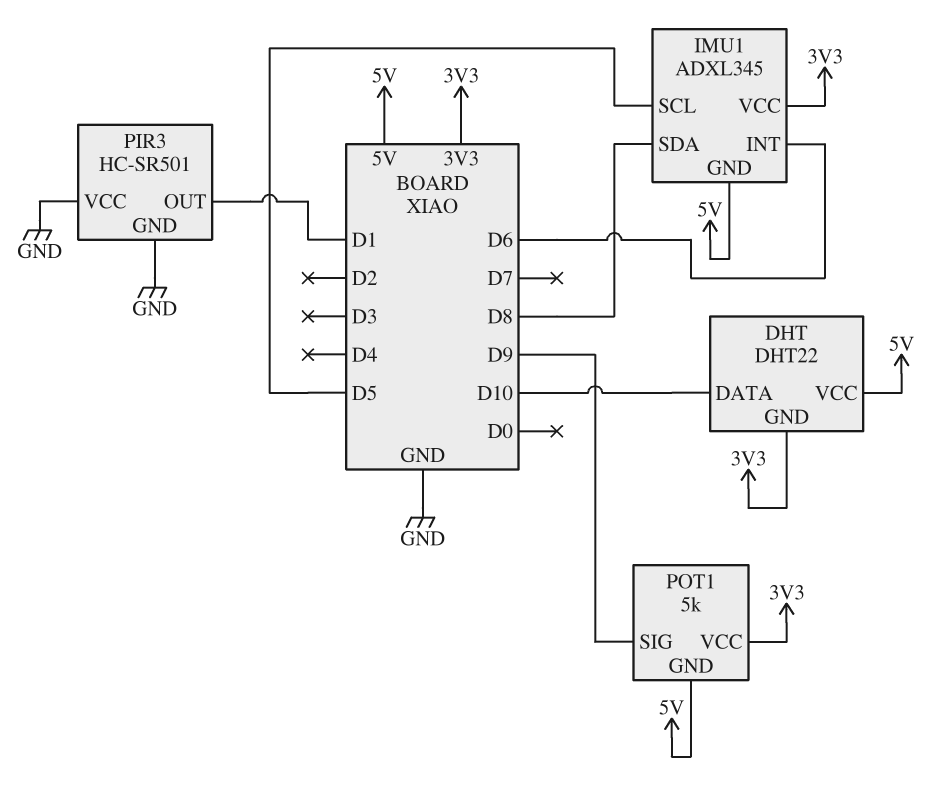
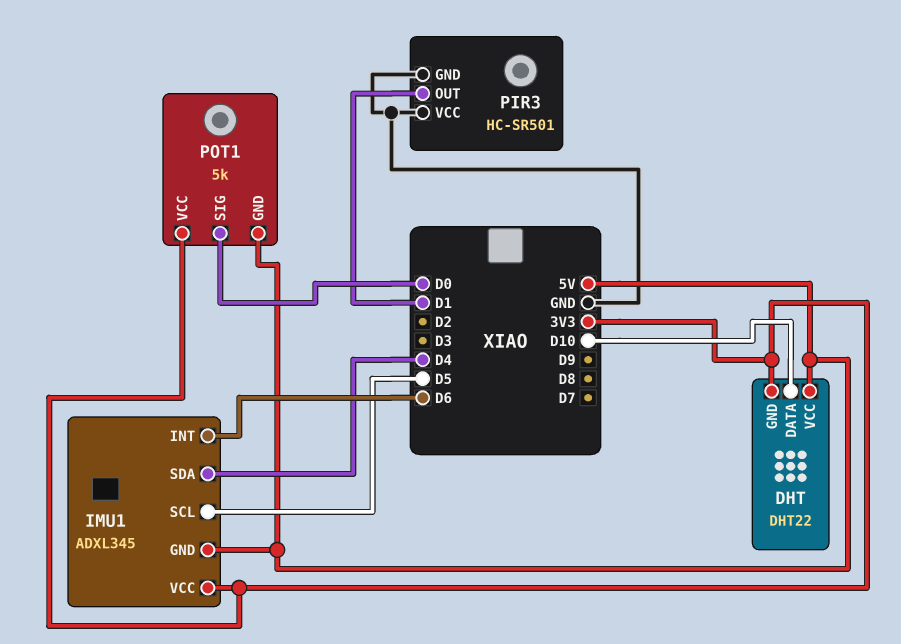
IMU1 pin SDA: D8 -> D4
POT1 pin SIG: D9 -> D0

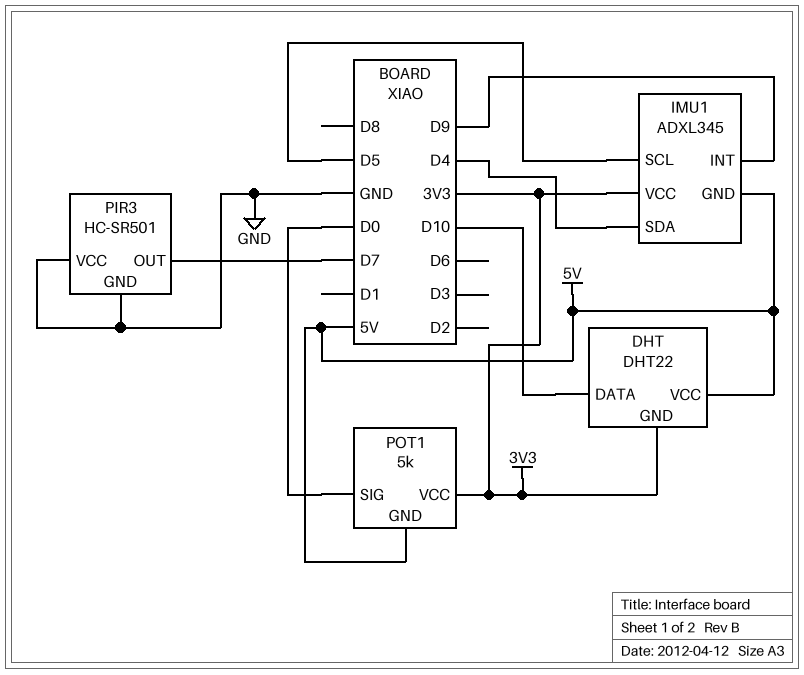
IMU1 pin INT: D6 -> D9
PIR3 pin OUT: D1 -> D7

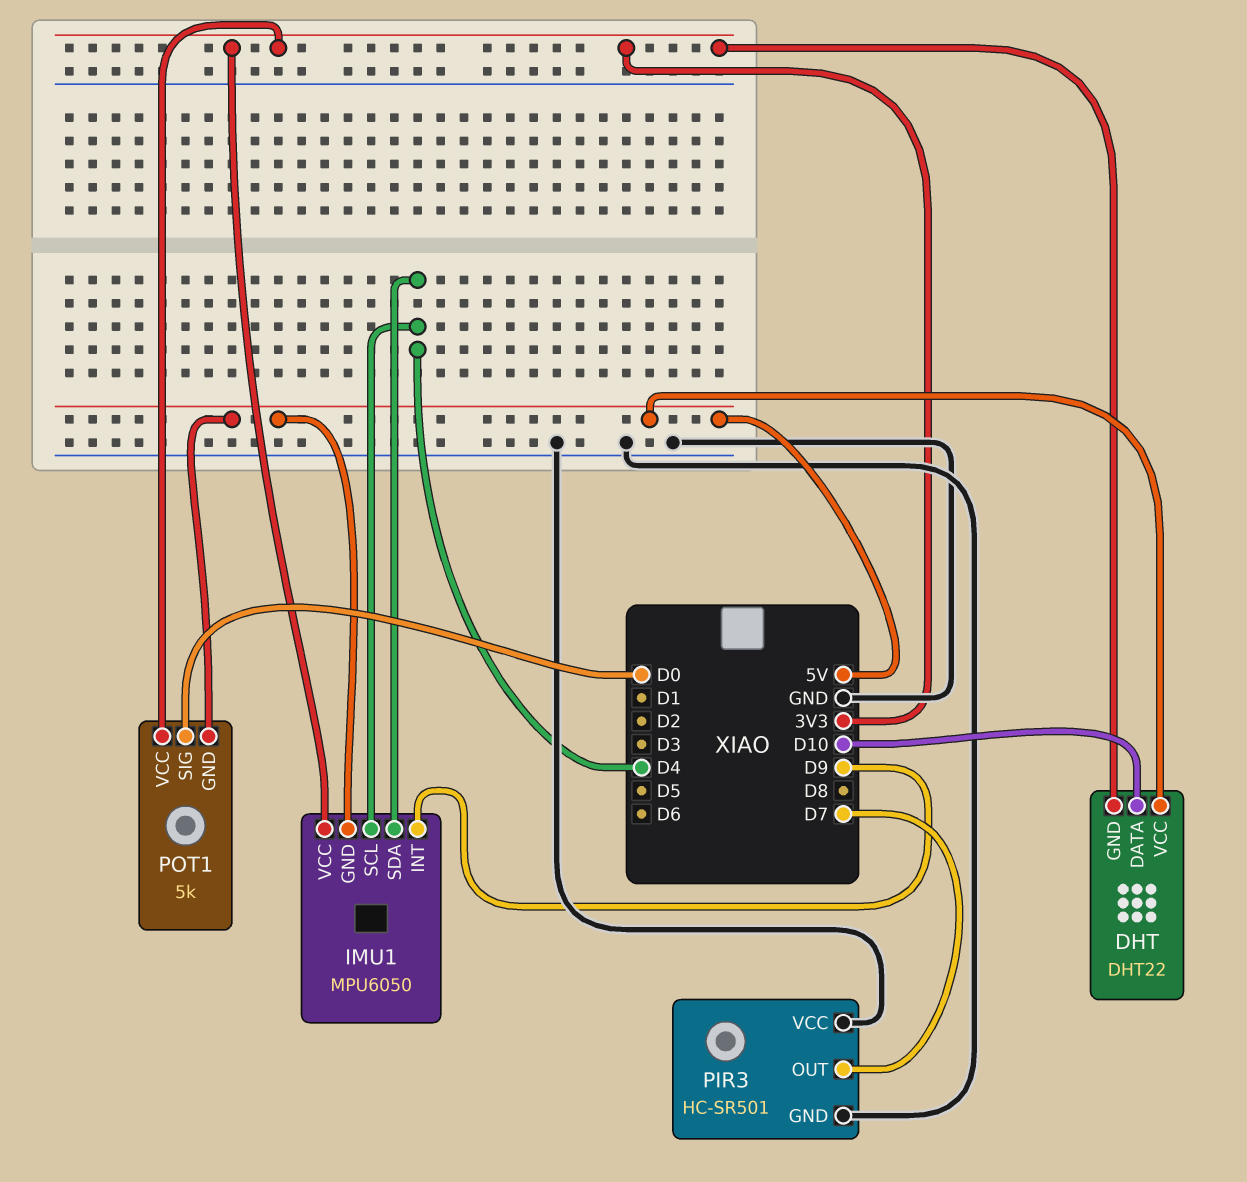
IMU1: ADXL345 -> MPU6050
IMU1 pin SCL: D5 -> D4

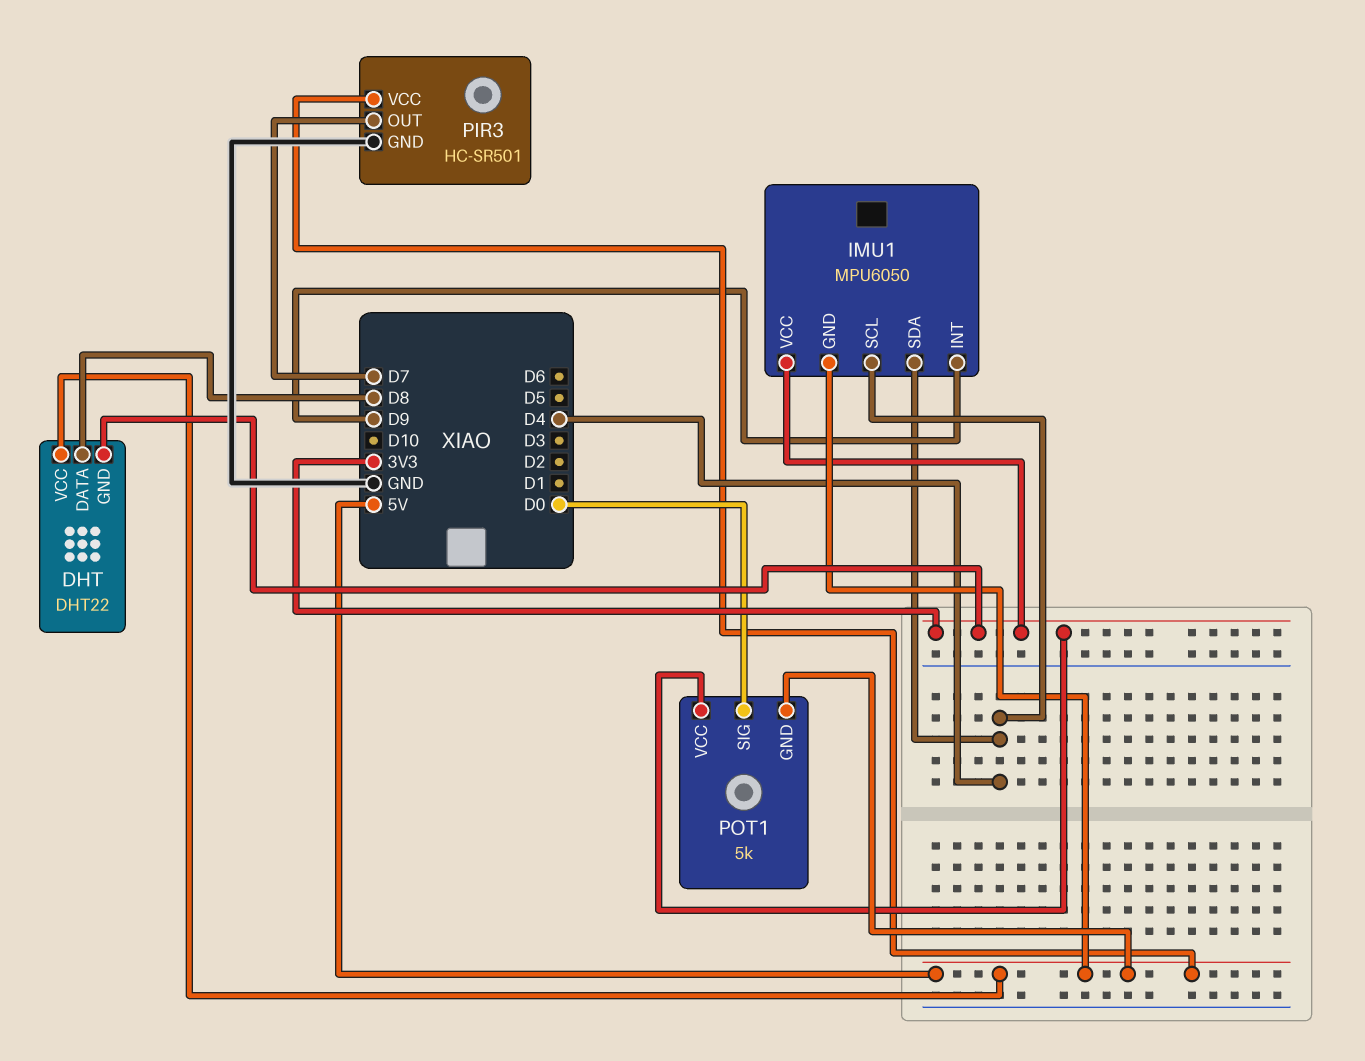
DHT pin DATA: D10 -> D8
PIR3 pin VCC: GND -> 5V

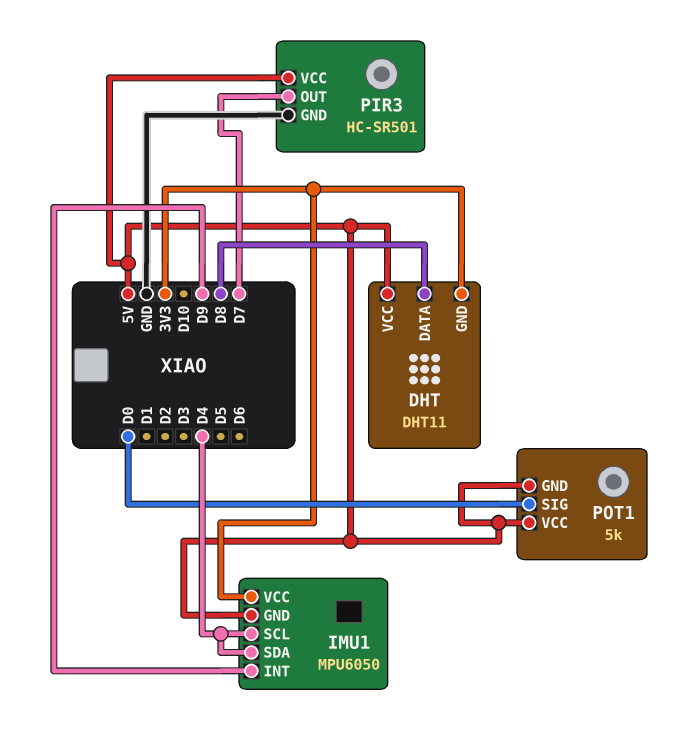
DHT: DHT22 -> DHT11
POT1 pin VCC: 3V3 -> 5V

